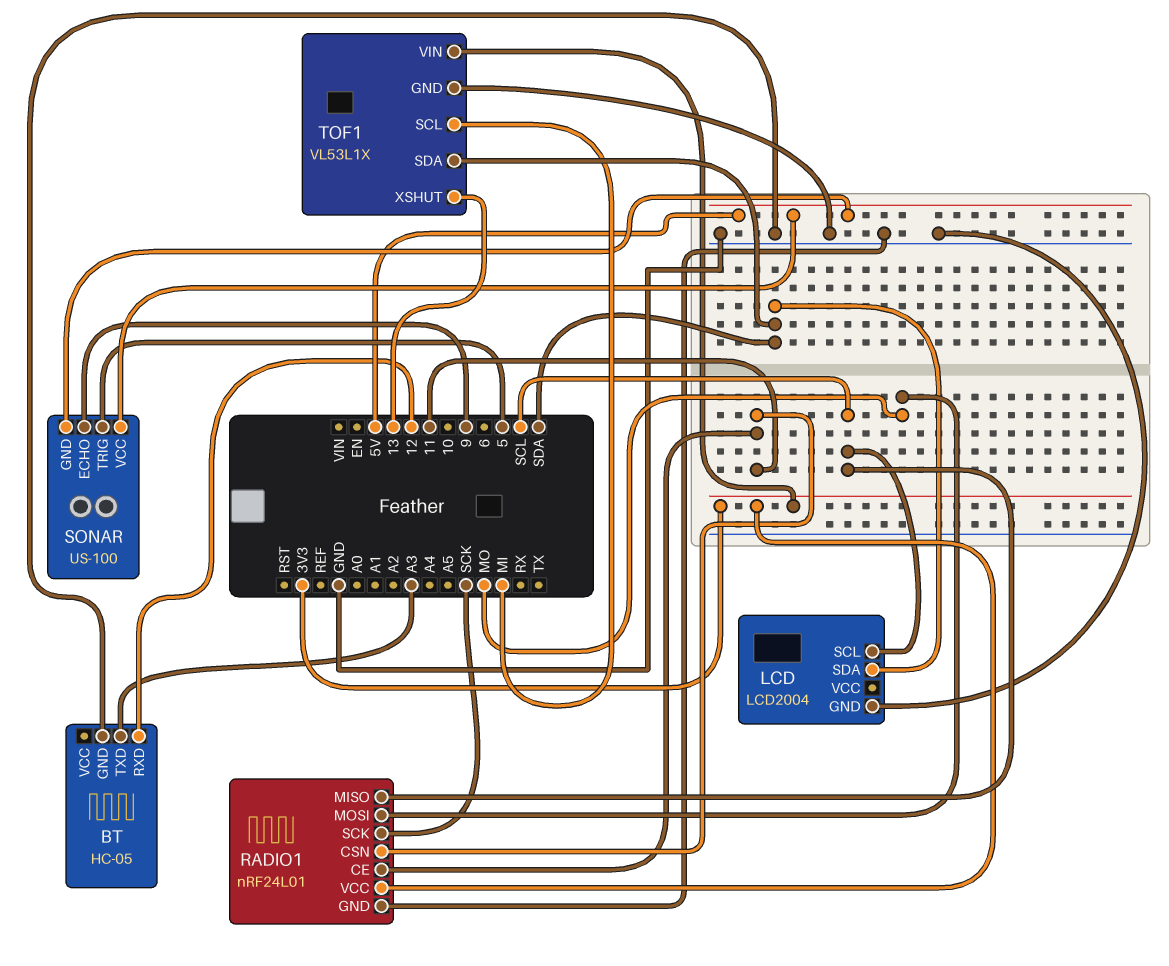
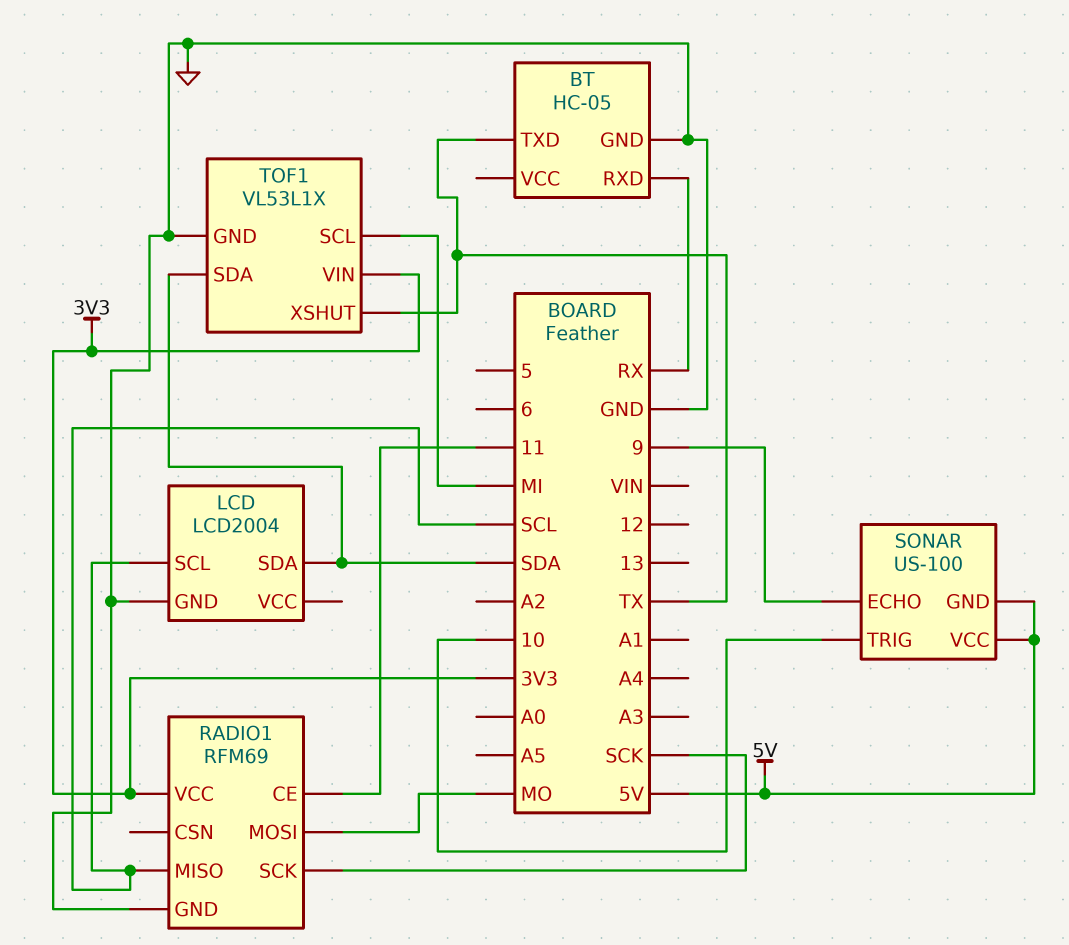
BT pin RXD: 12 -> RX
BT pin TXD: A3 -> TX
RADIO1: nRF24L01 -> RFM69
RADIO1 pin CSN: 11 -> none
SONAR pin TRIG: 5 -> 10
TOF1 pin XSHUT: 13 -> TX

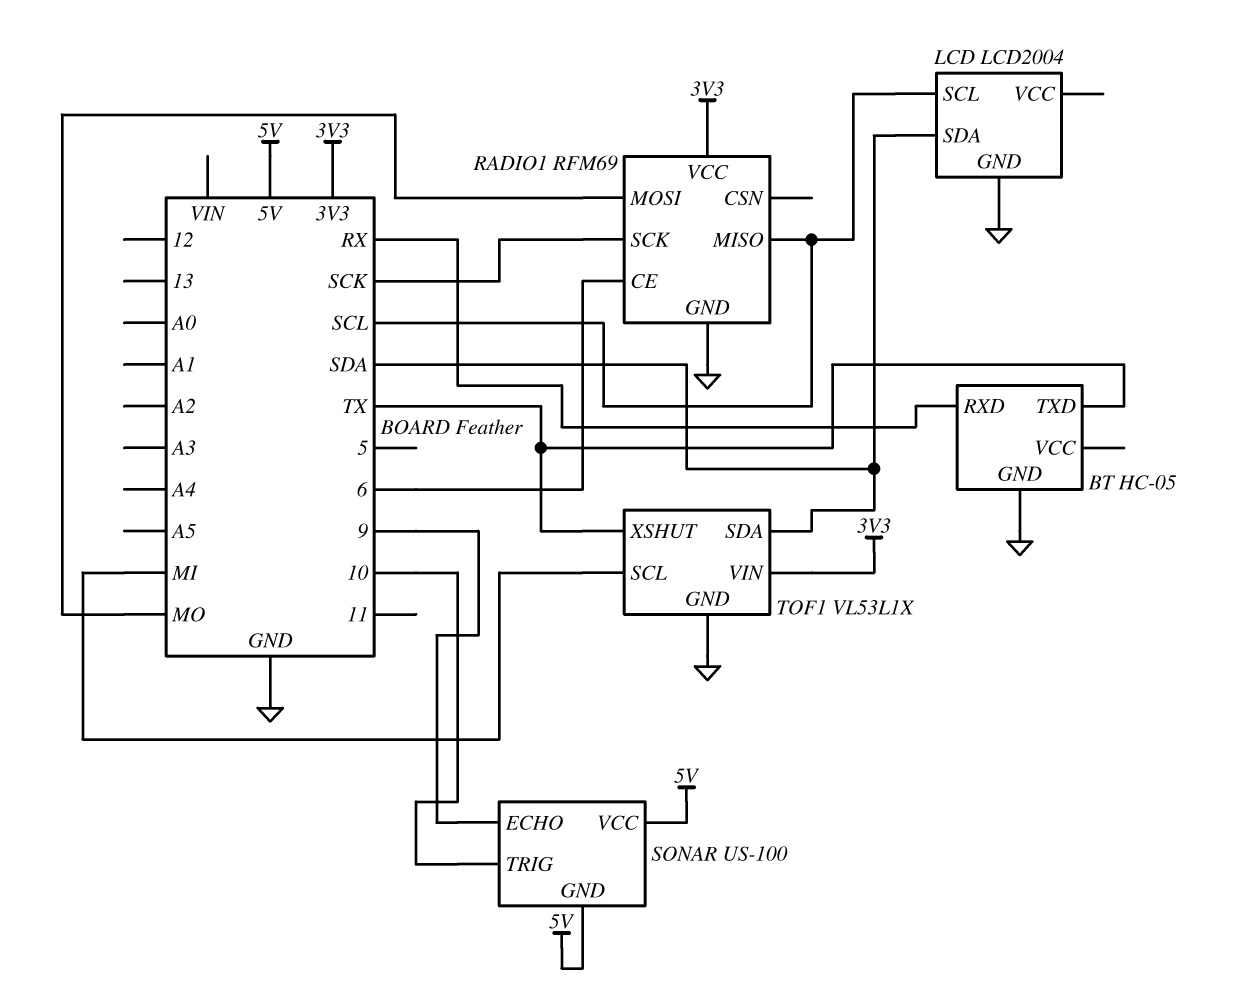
RADIO1 pin CE: 11 -> 6

